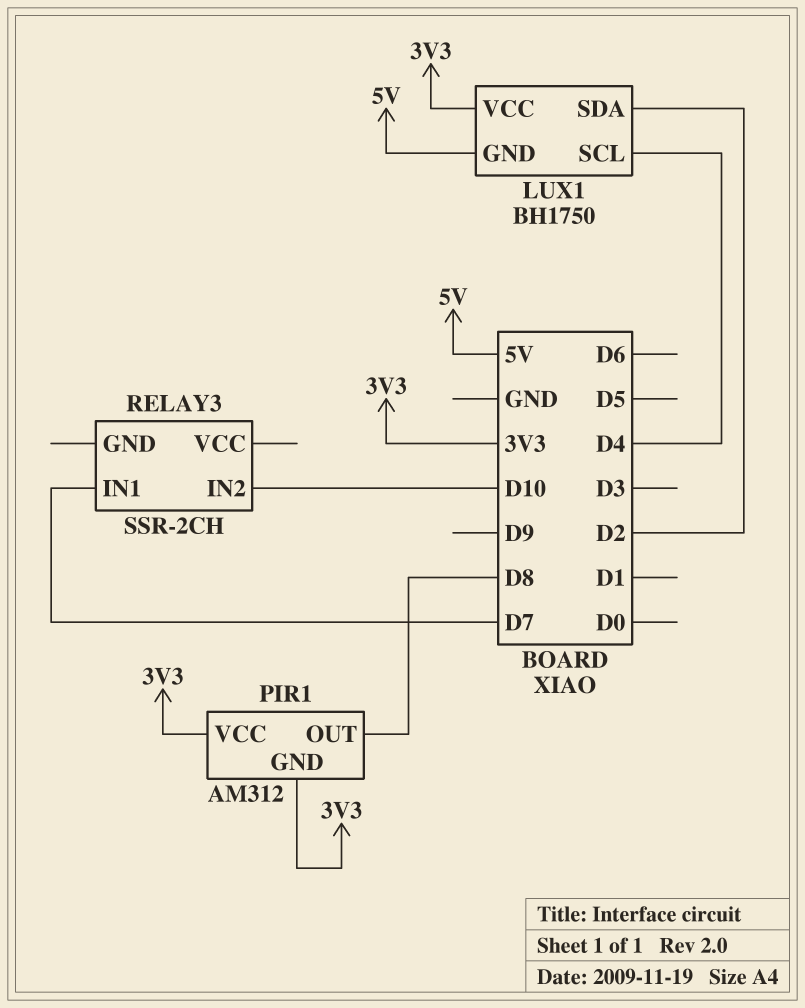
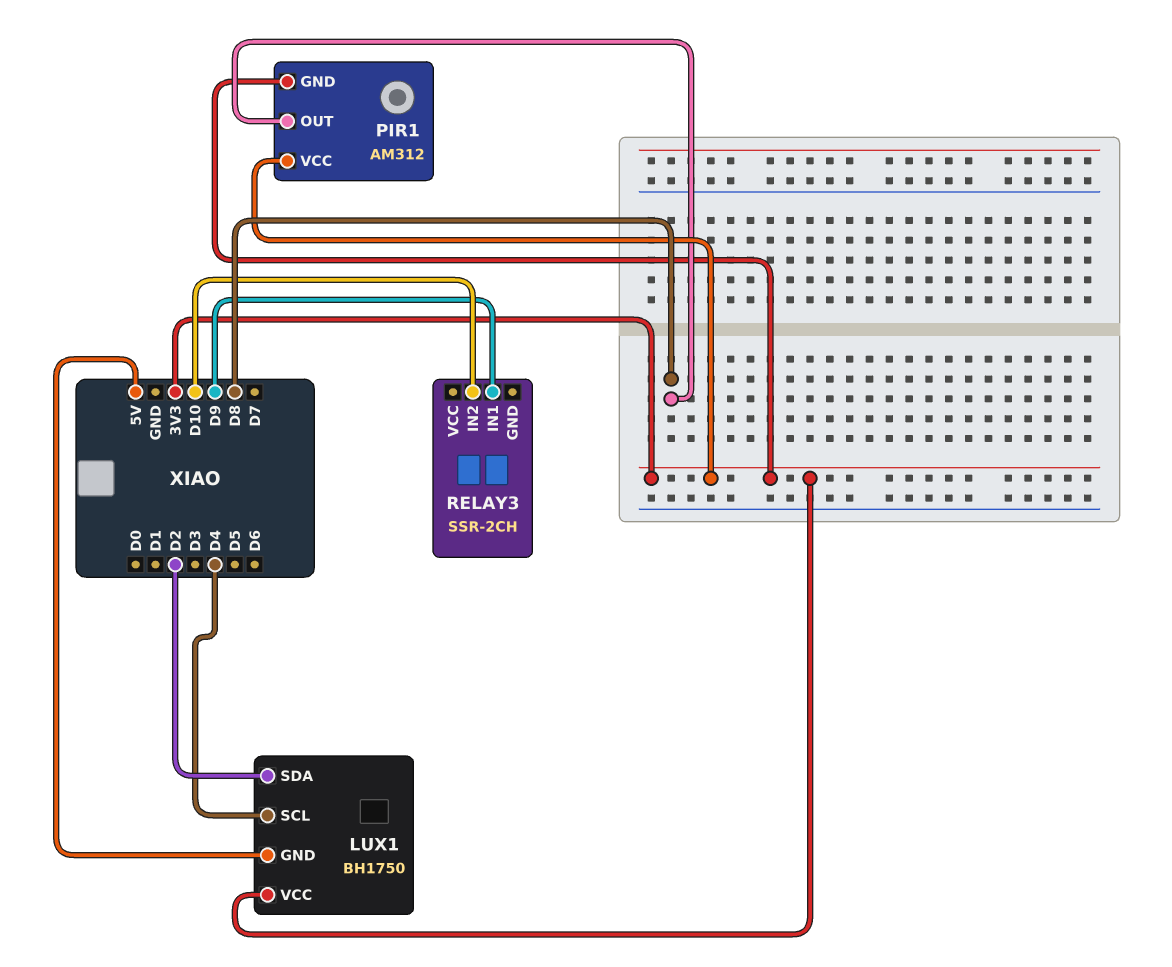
RELAY3 pin IN1: D7 -> D9

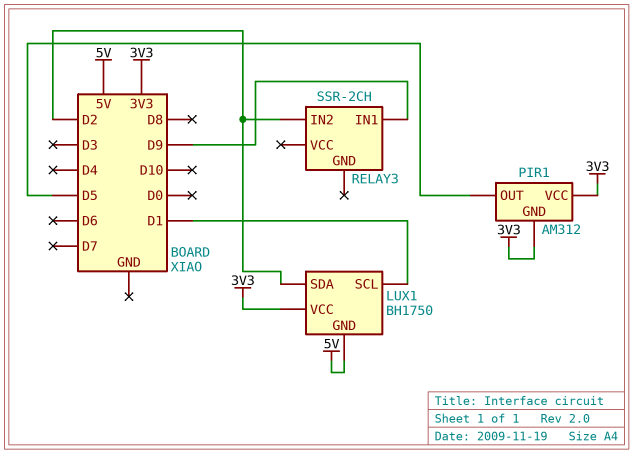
LUX1 pin SCL: D4 -> D1
PIR1 pin OUT: D8 -> D5
RELAY3 pin IN2: D10 -> D2

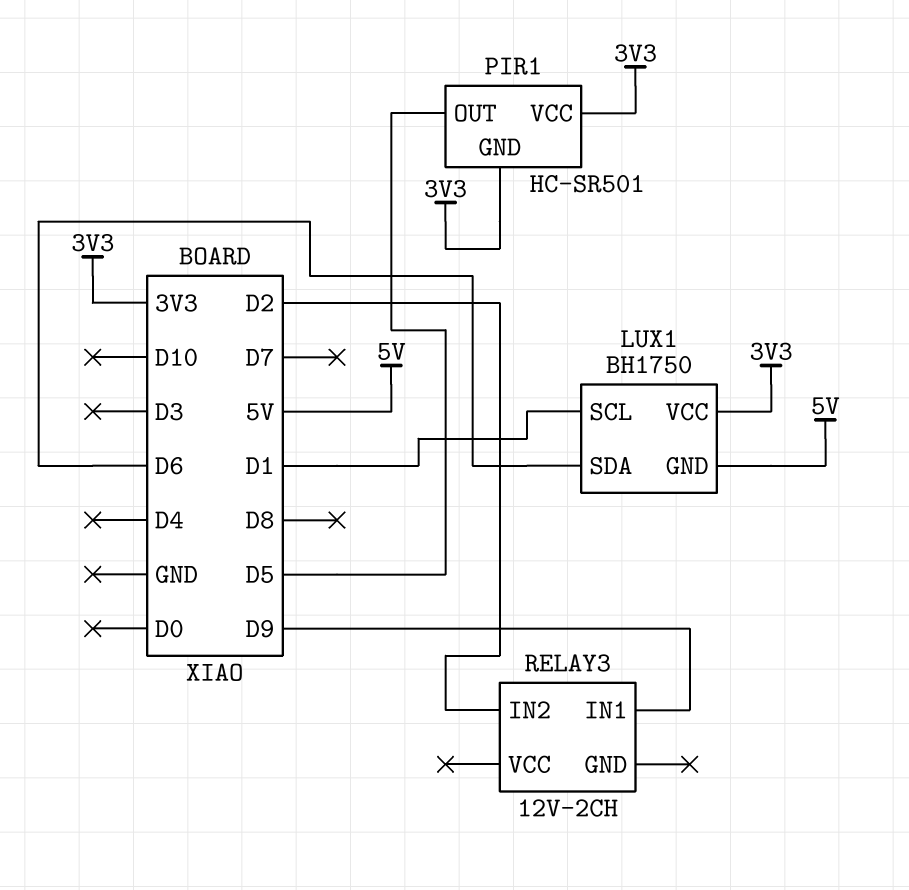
LUX1 pin SDA: D2 -> D6
PIR1: AM312 -> HC-SR501
RELAY3: SSR-2CH -> 12V-2CH

